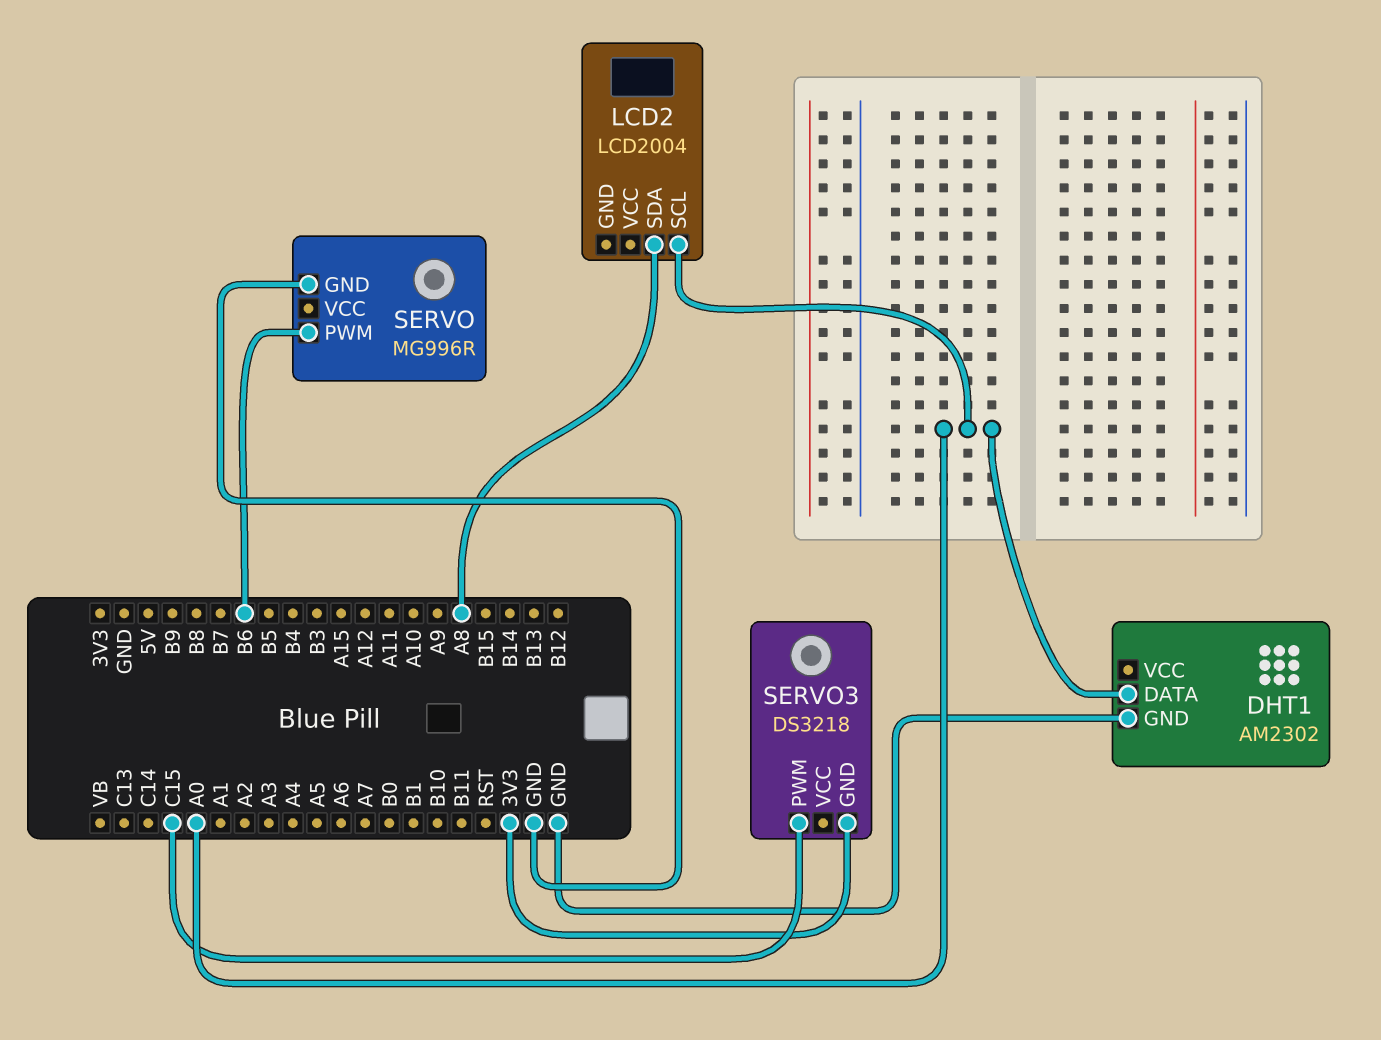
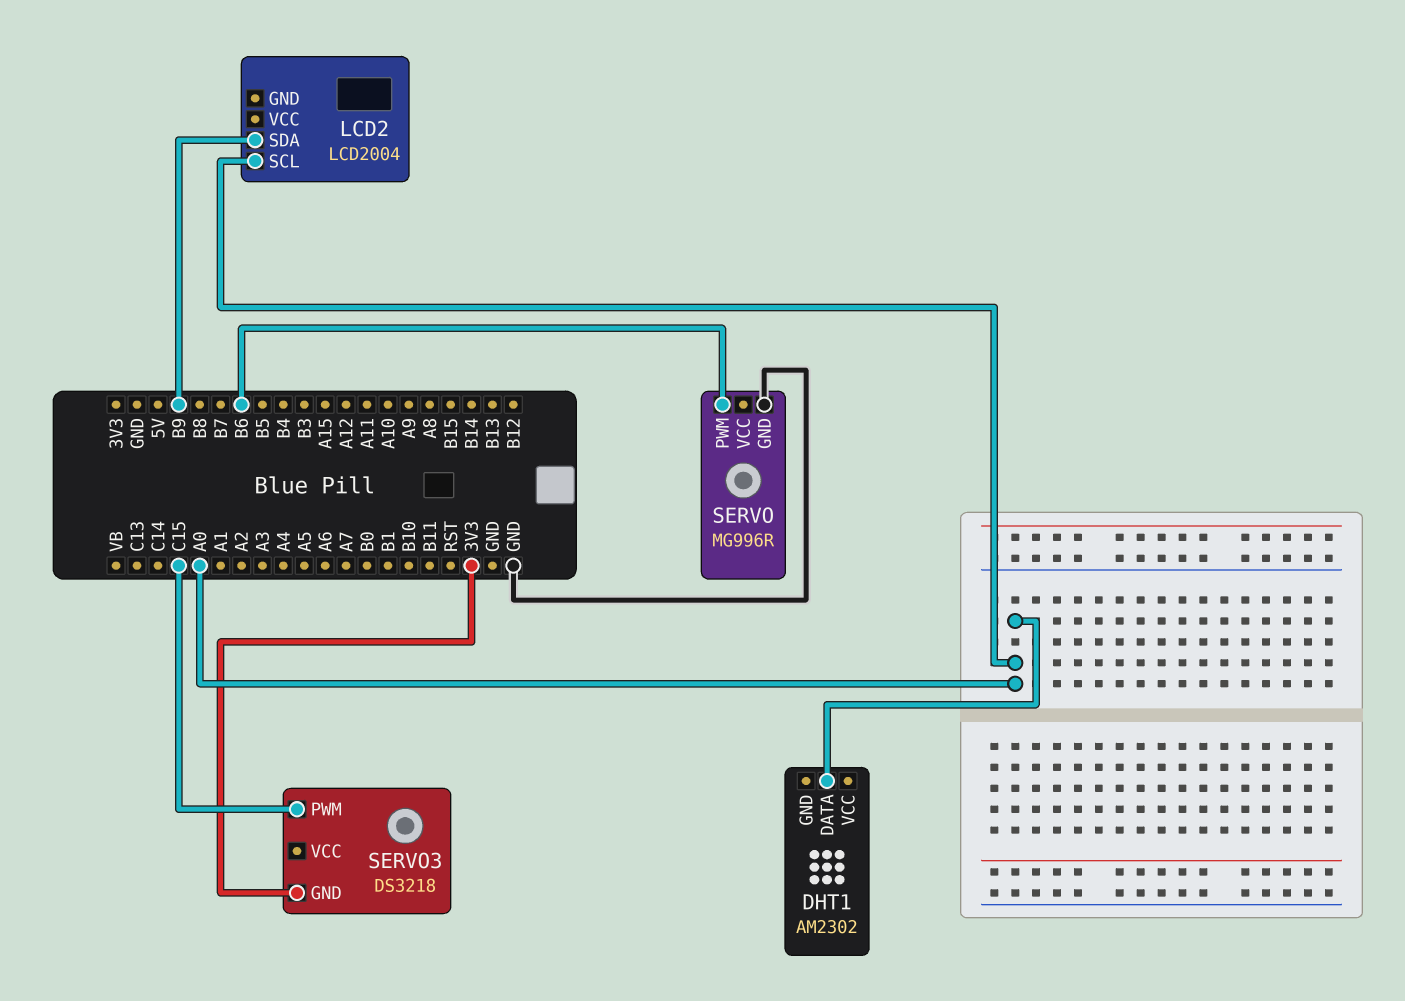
DHT1 pin GND: GND -> none
LCD2 pin SDA: A8 -> B9

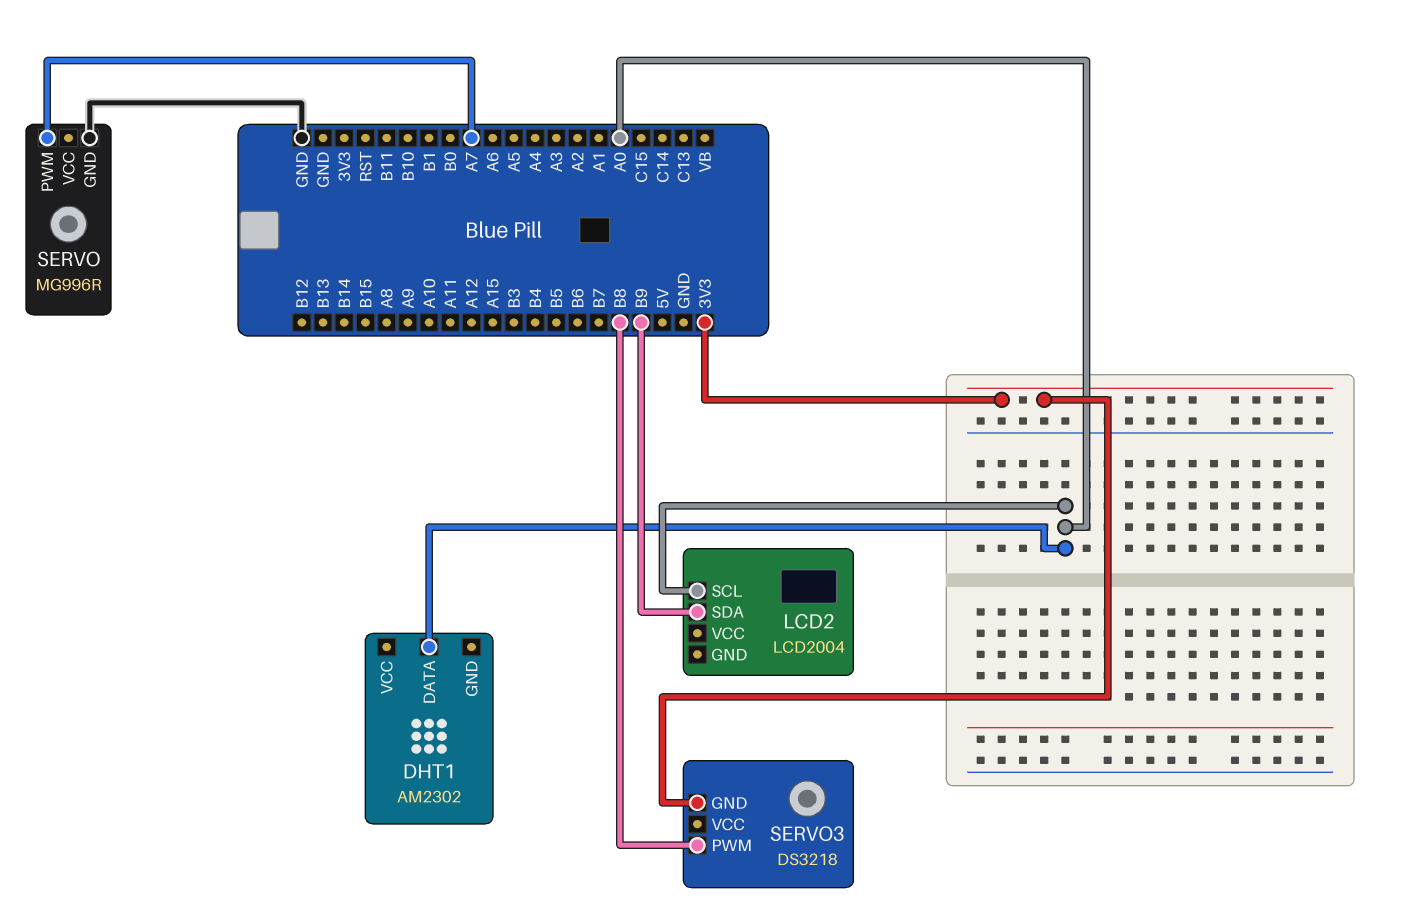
SERVO pin PWM: B6 -> A7
SERVO3 pin PWM: C15 -> B8

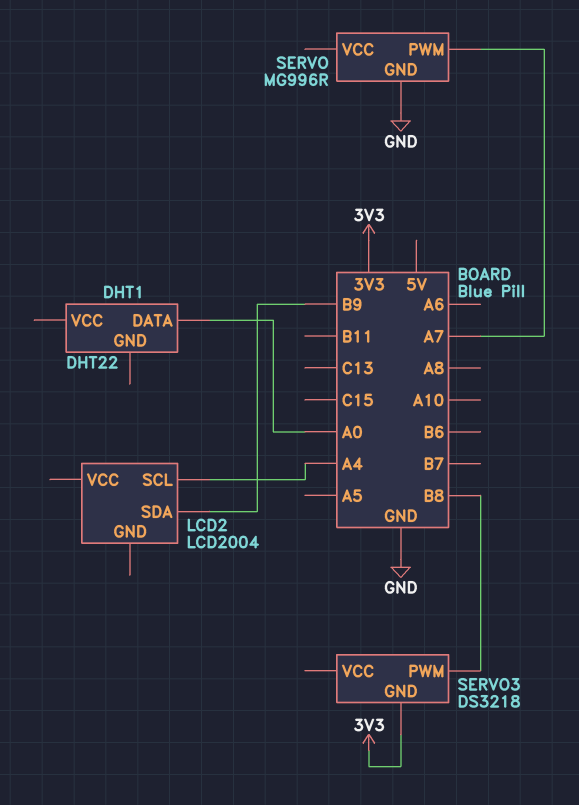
DHT1: AM2302 -> DHT22
LCD2 pin SCL: A0 -> A4

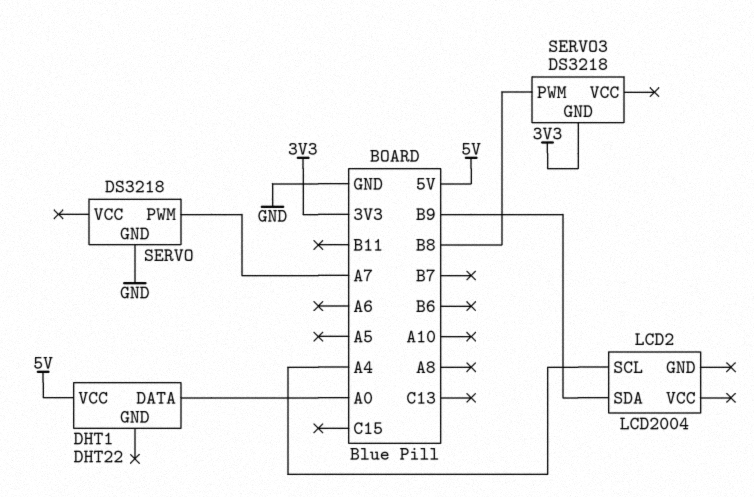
DHT1 pin VCC: none -> 5V
SERVO: MG996R -> DS3218

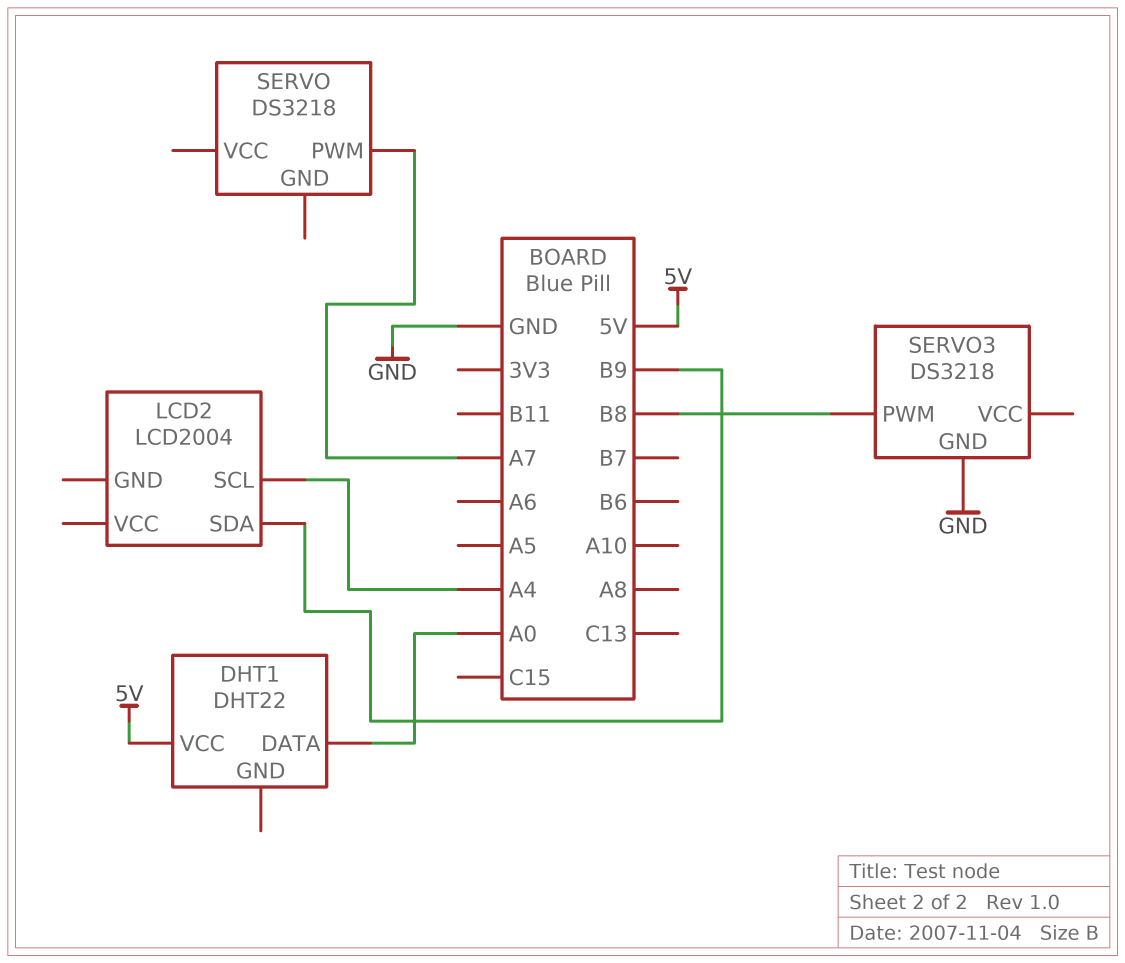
SERVO pin GND: GND -> none
SERVO3 pin GND: 3V3 -> GND

